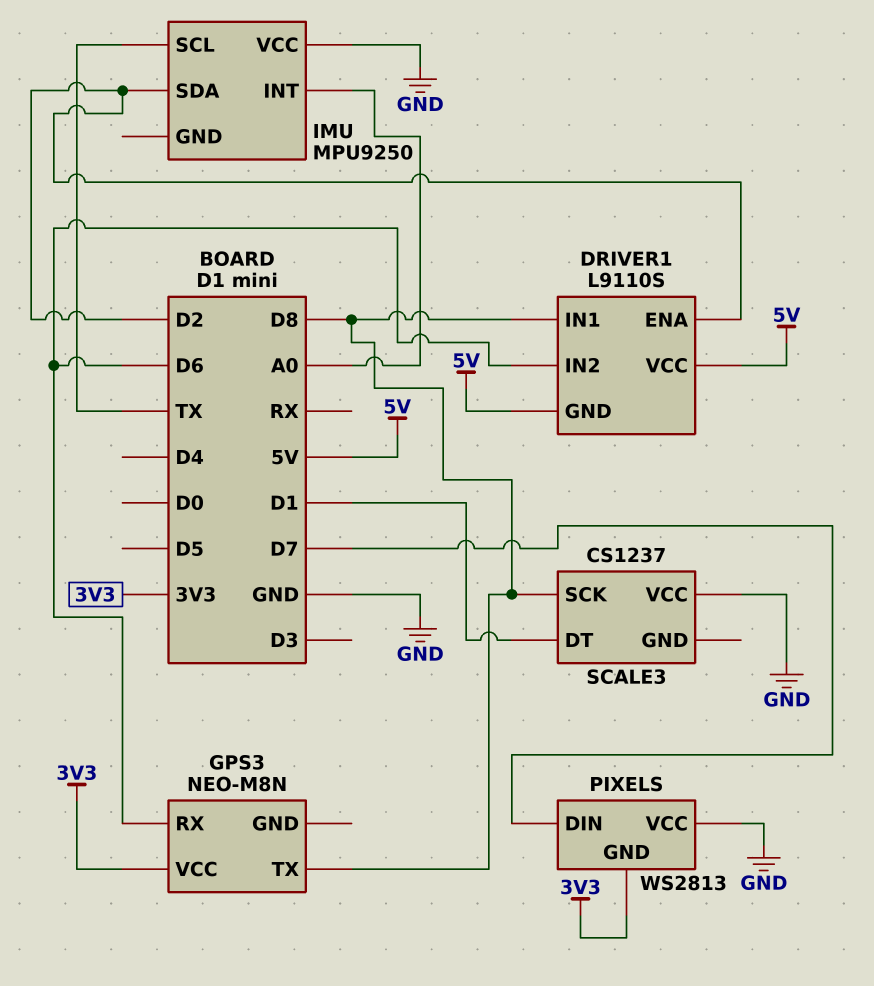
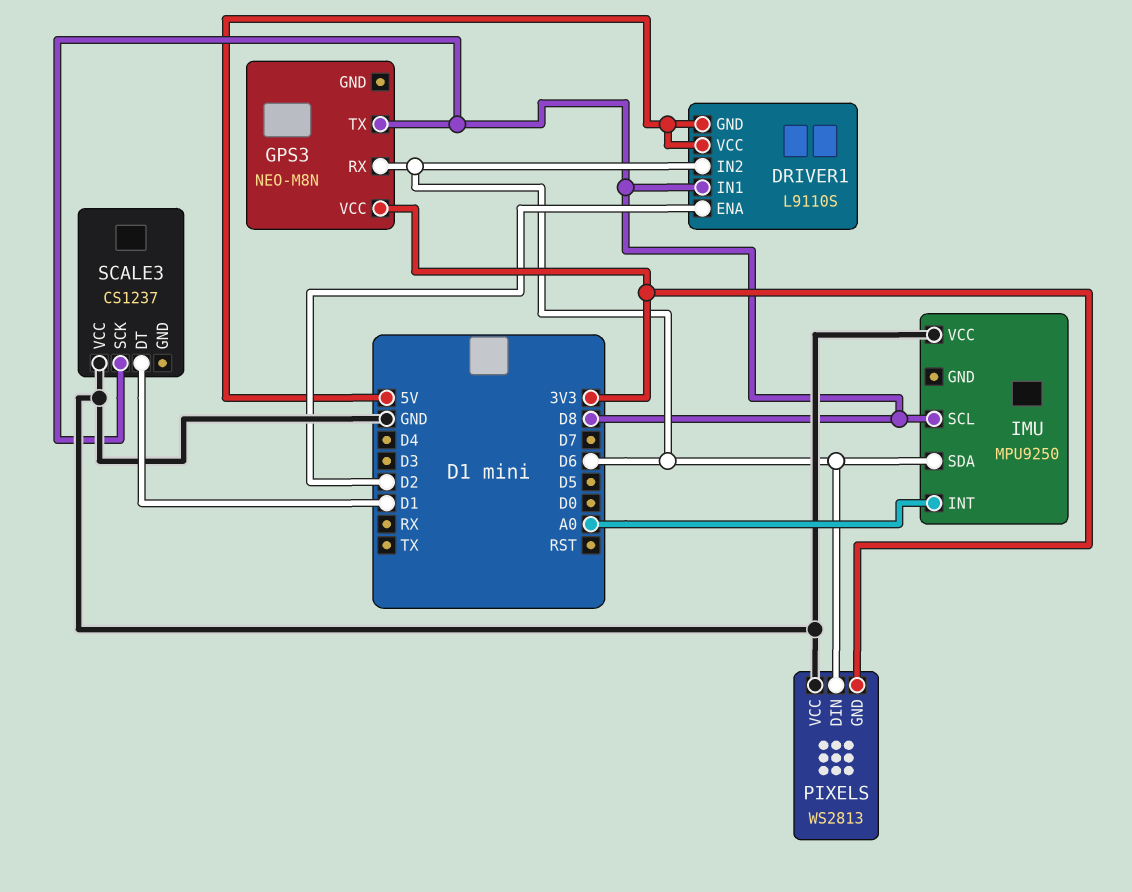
IMU pin SCL: TX -> D8
IMU pin SDA: D2 -> D6
PIXELS pin DIN: D7 -> D6

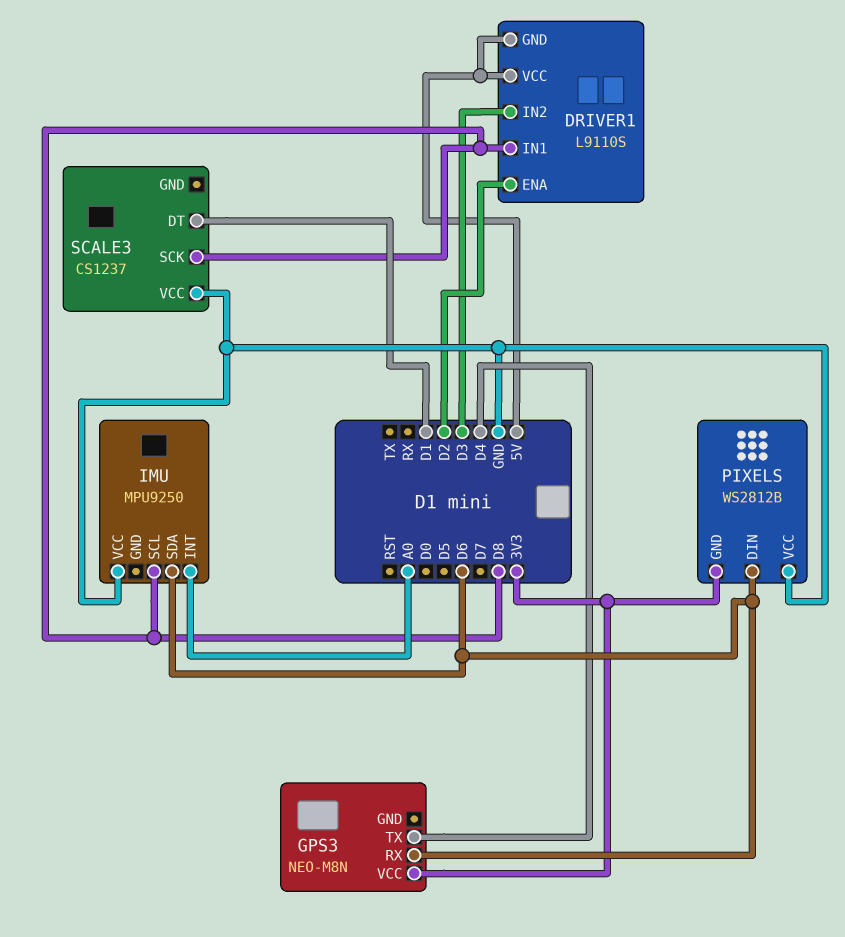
DRIVER1 pin IN2: D6 -> D3
GPS3 pin TX: D8 -> D4
PIXELS: WS2813 -> WS2812B

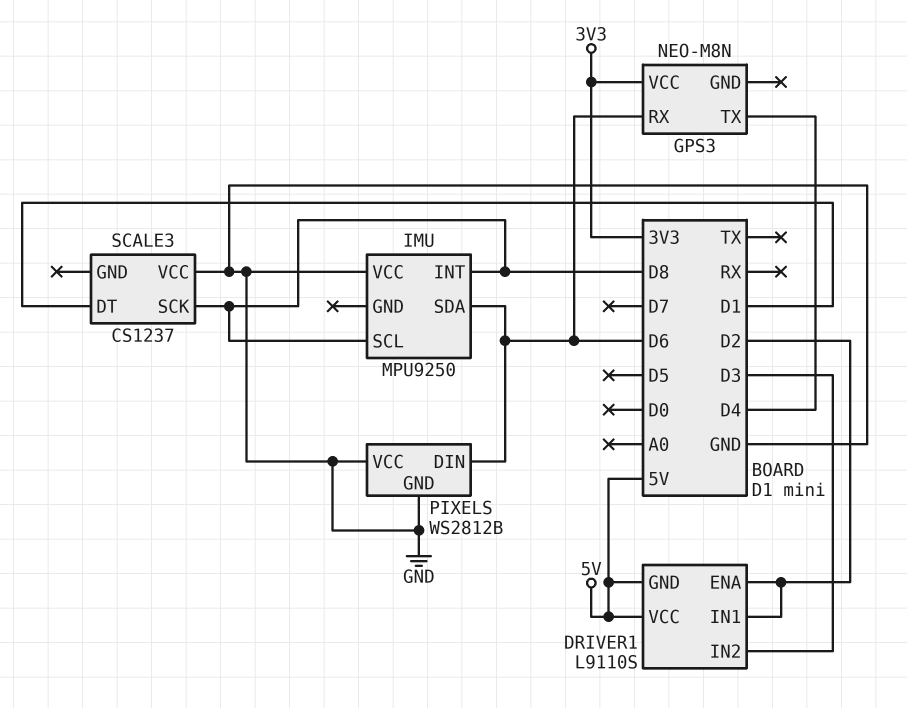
DRIVER1 pin IN1: D8 -> D2
IMU pin INT: A0 -> D8
PIXELS pin GND: 3V3 -> GND

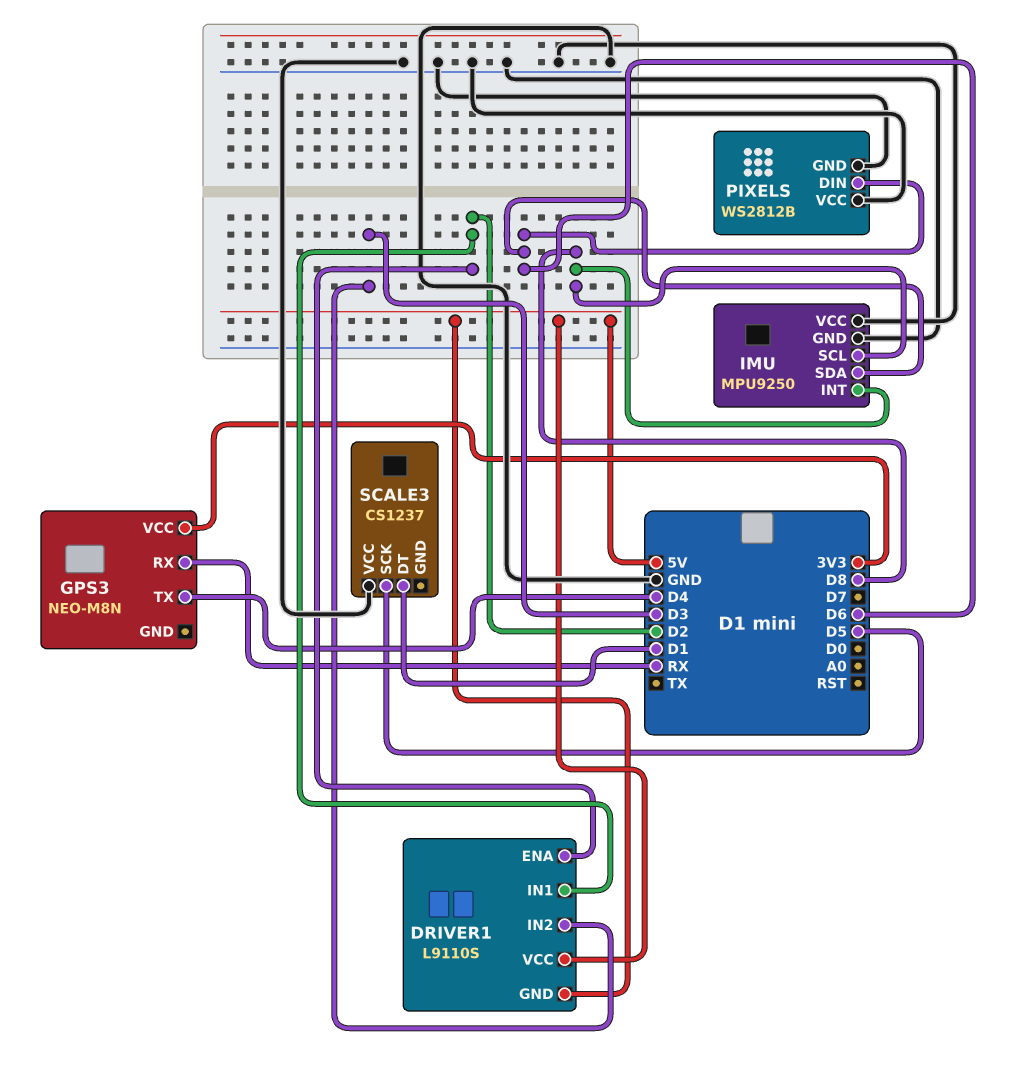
GPS3 pin RX: D6 -> RX
IMU pin GND: none -> GND
SCALE3 pin SCK: D8 -> D5

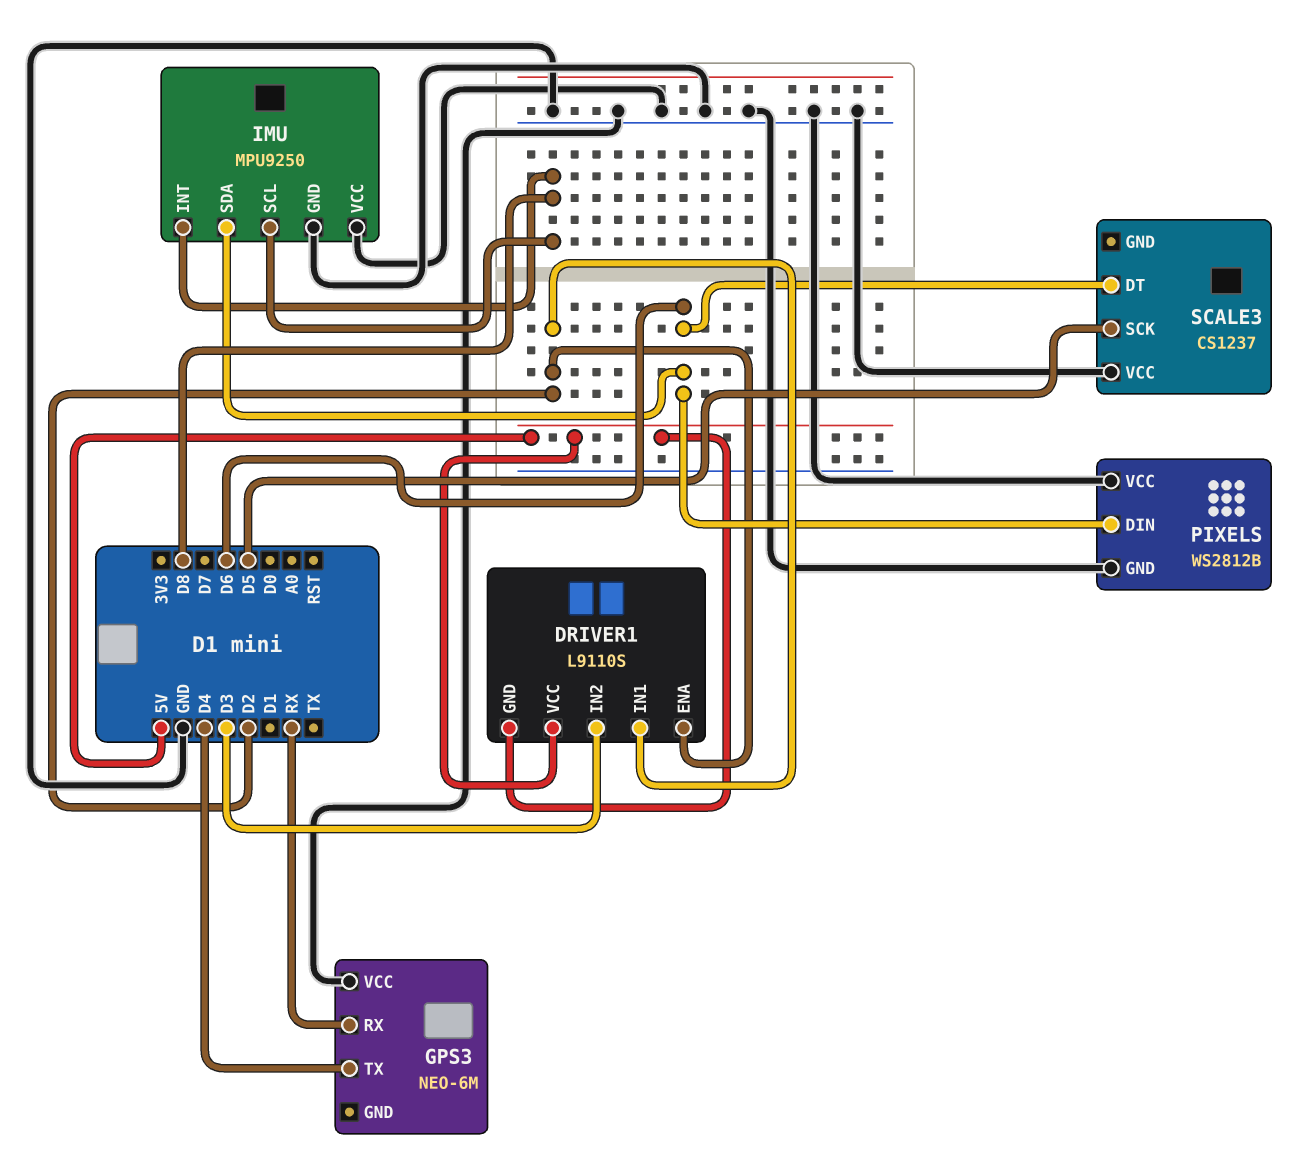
GPS3: NEO-M8N -> NEO-6M
GPS3 pin VCC: 3V3 -> GND
SCALE3 pin DT: D1 -> D6

